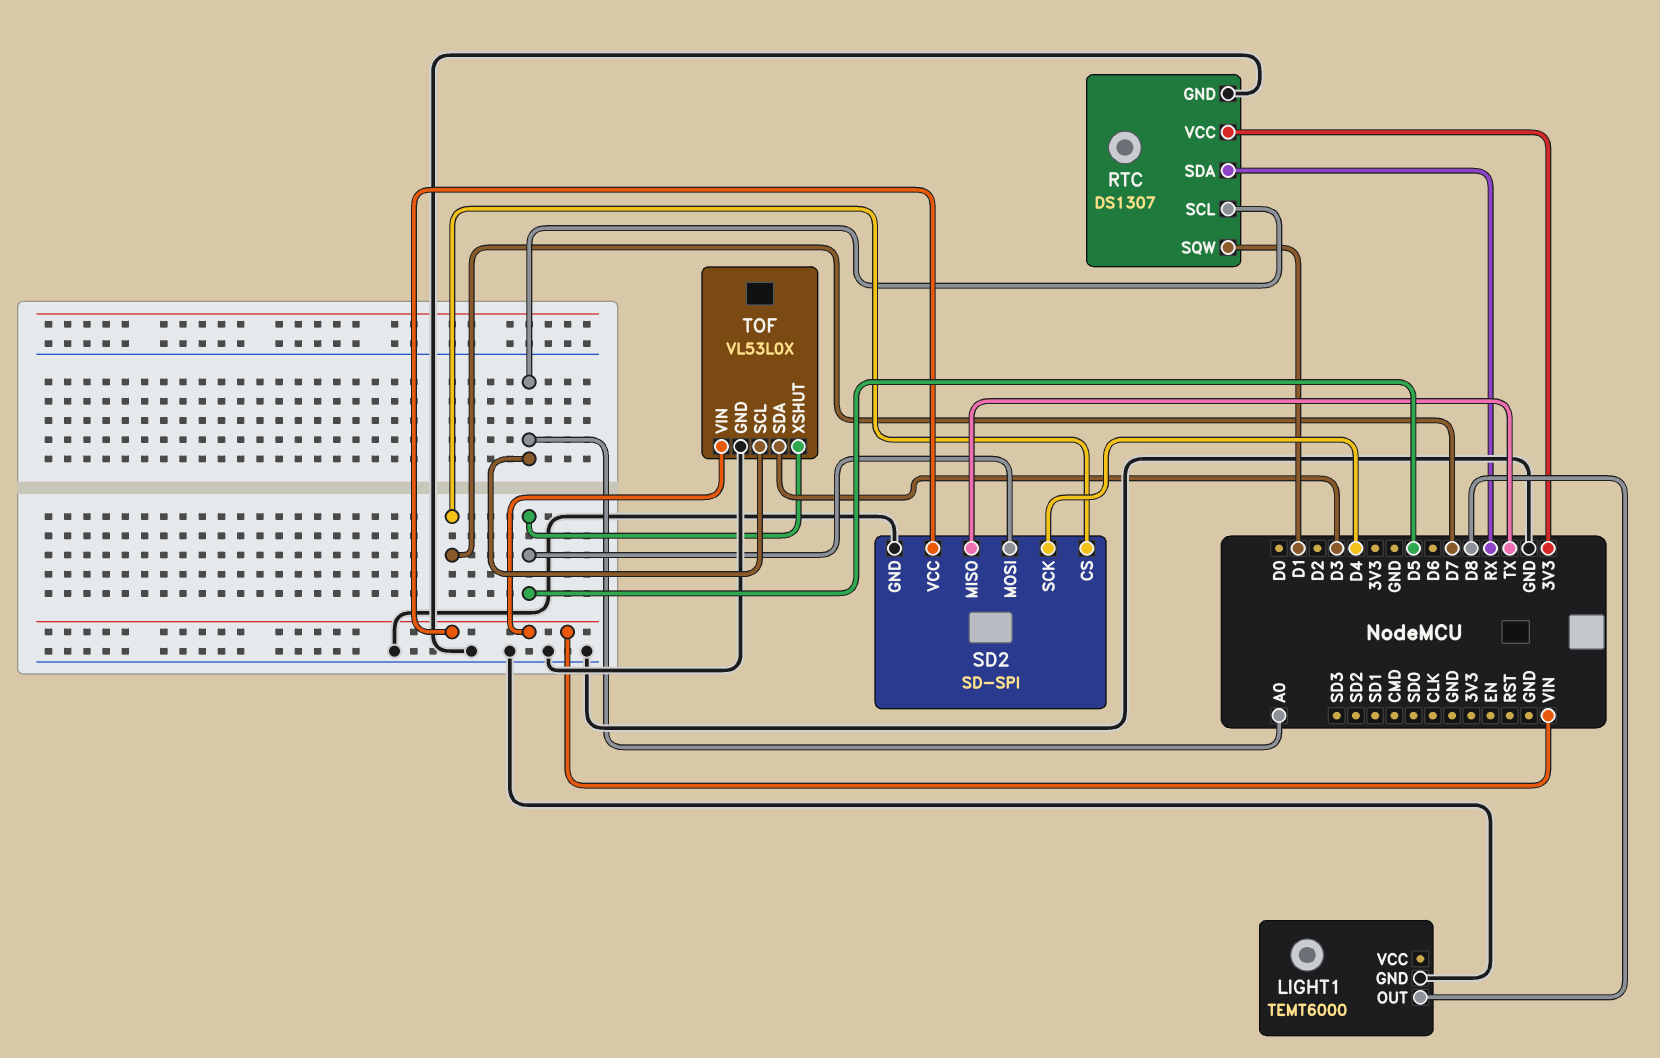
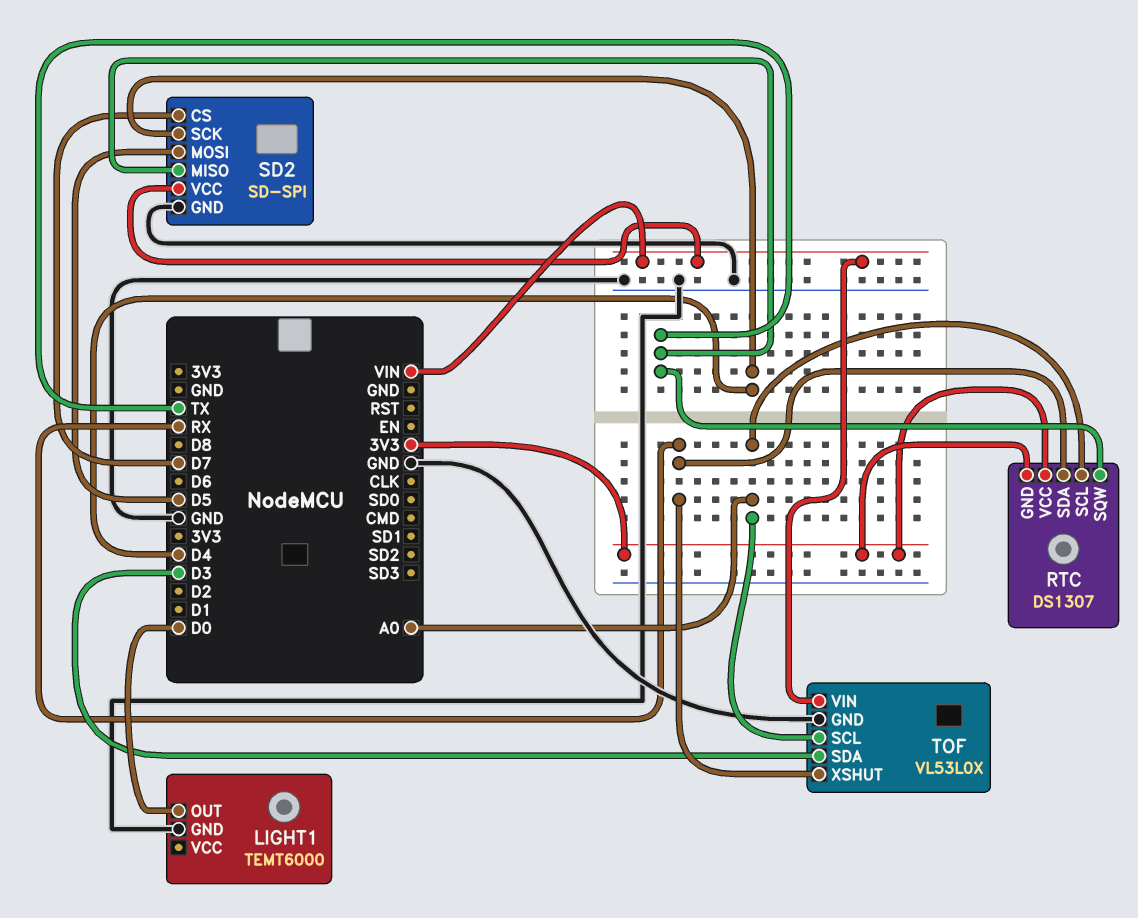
LIGHT1 pin OUT: D8 -> D0
RTC pin GND: GND -> 3V3
RTC pin SQW: D1 -> TX
TOF pin XSHUT: D5 -> RX

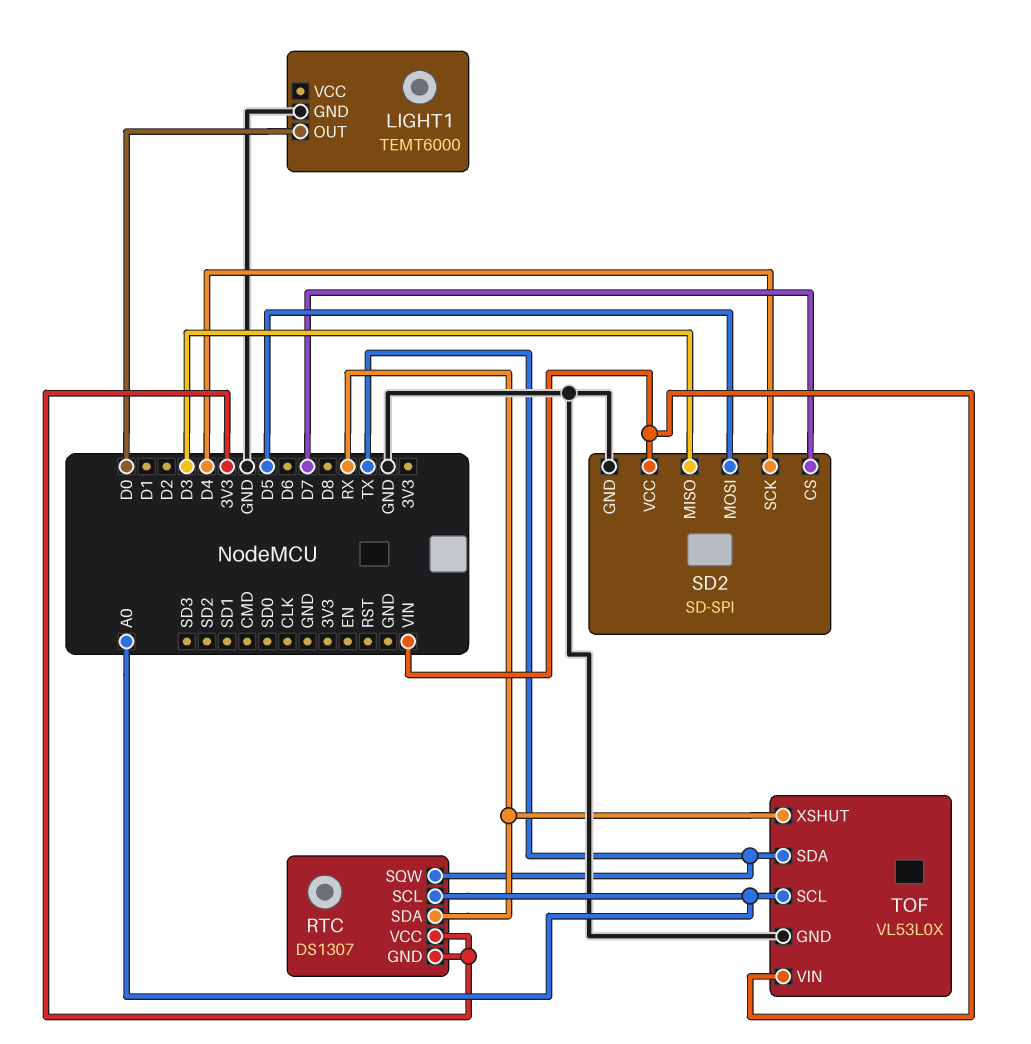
SD2 pin MISO: TX -> D3
TOF pin SDA: D3 -> TX

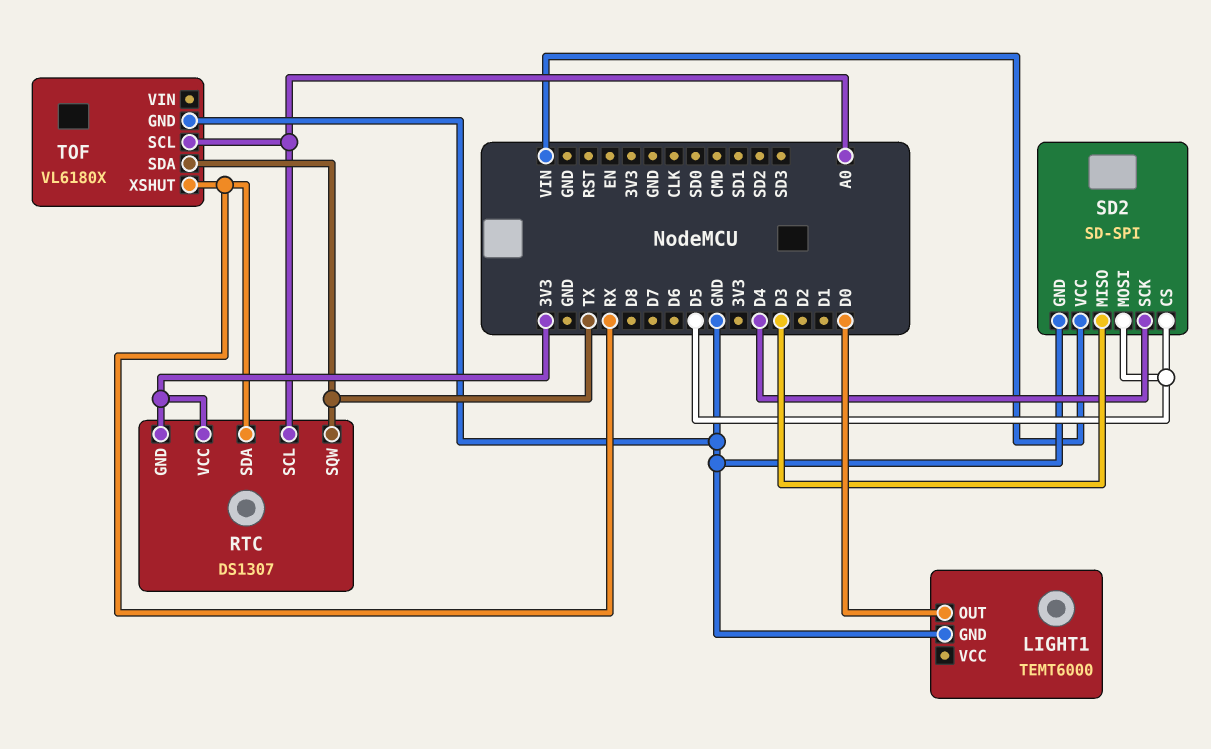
SD2 pin CS: D7 -> D5
TOF: VL53L0X -> VL6180X
TOF pin VIN: VIN -> none

